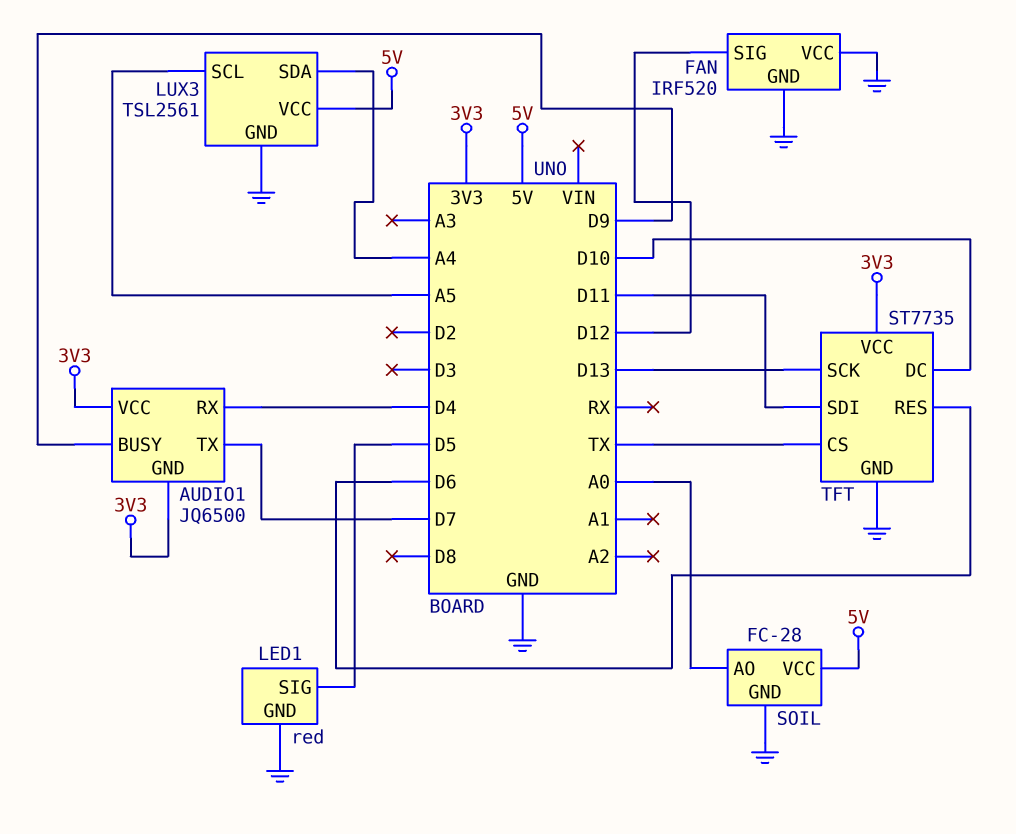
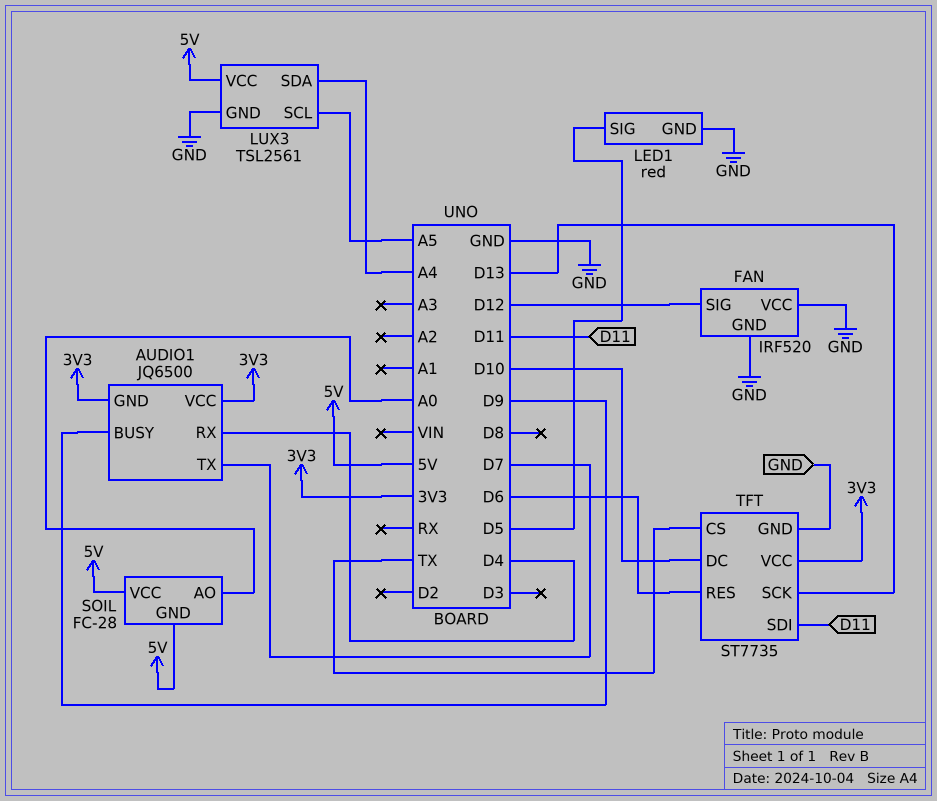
SOIL pin GND: GND -> 5V

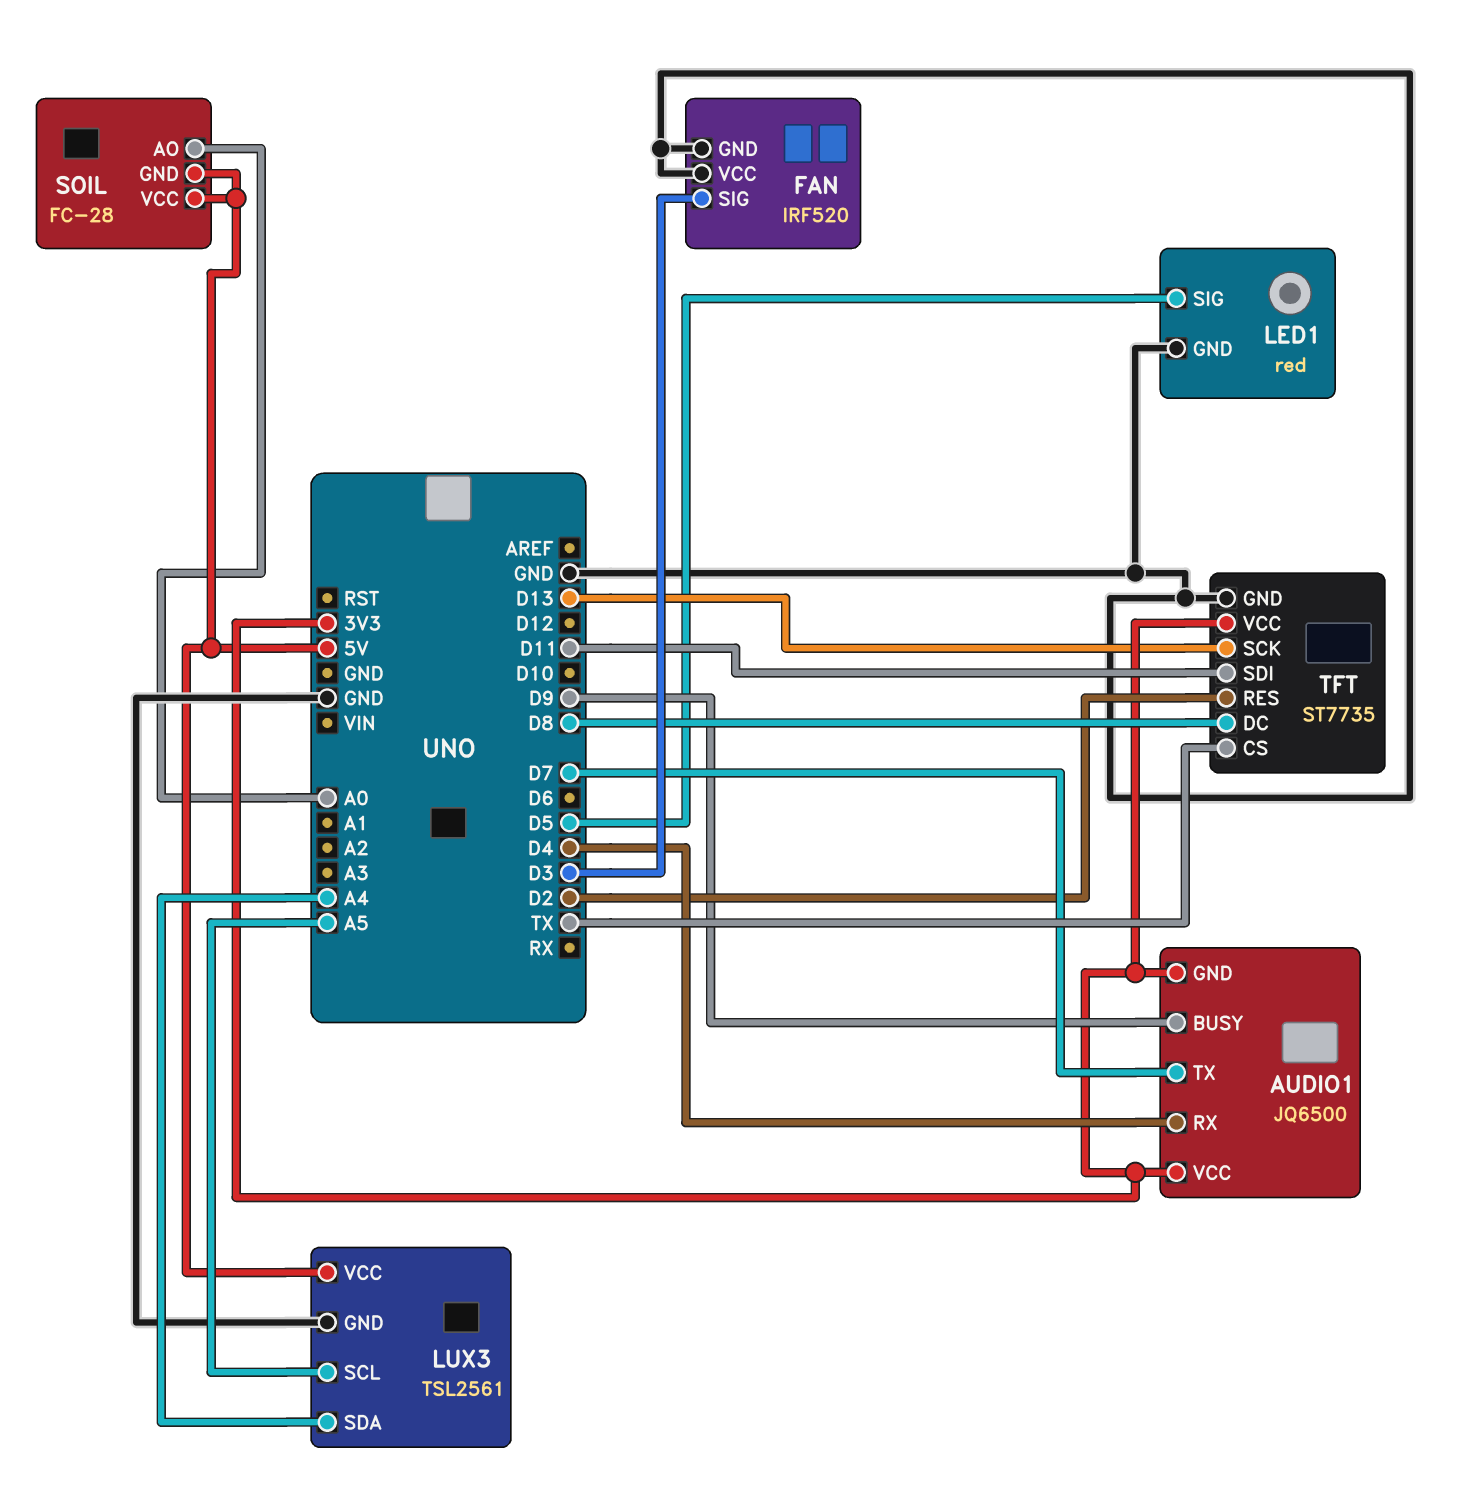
FAN pin SIG: D12 -> D3
TFT pin DC: D10 -> D8
TFT pin RES: D6 -> D2

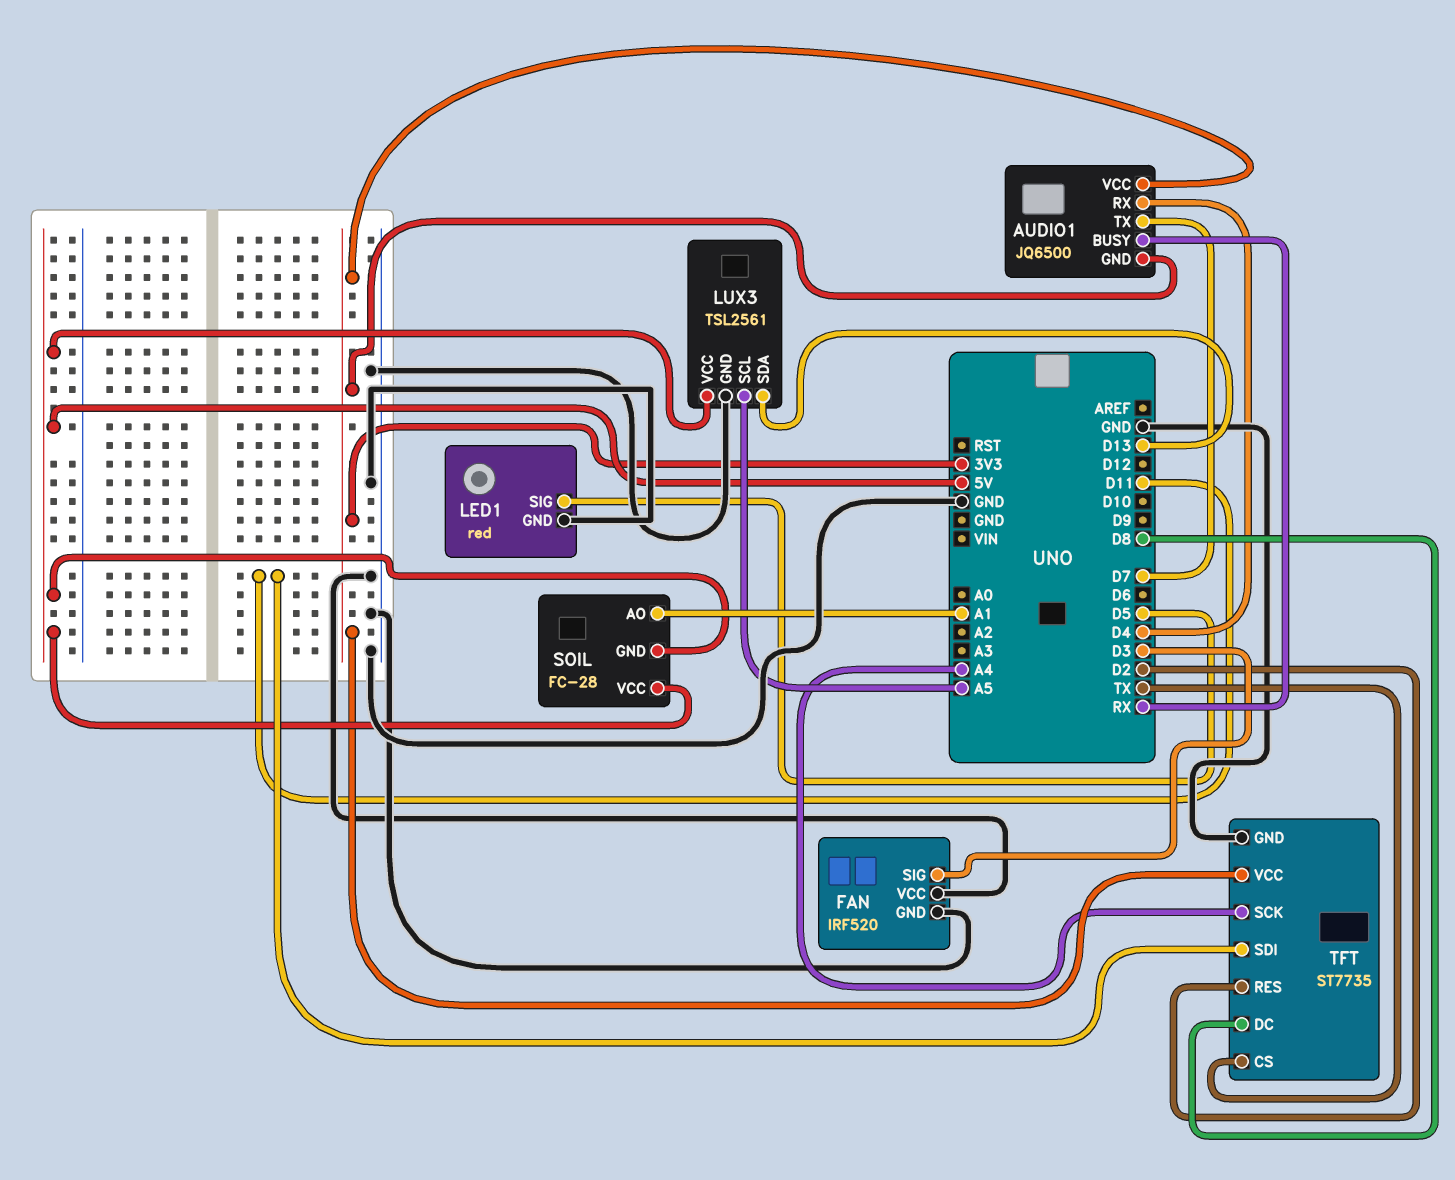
AUDIO1 pin BUSY: D9 -> RX
LUX3 pin SDA: A4 -> D13
SOIL pin AO: A0 -> A1
TFT pin SCK: D13 -> A4

